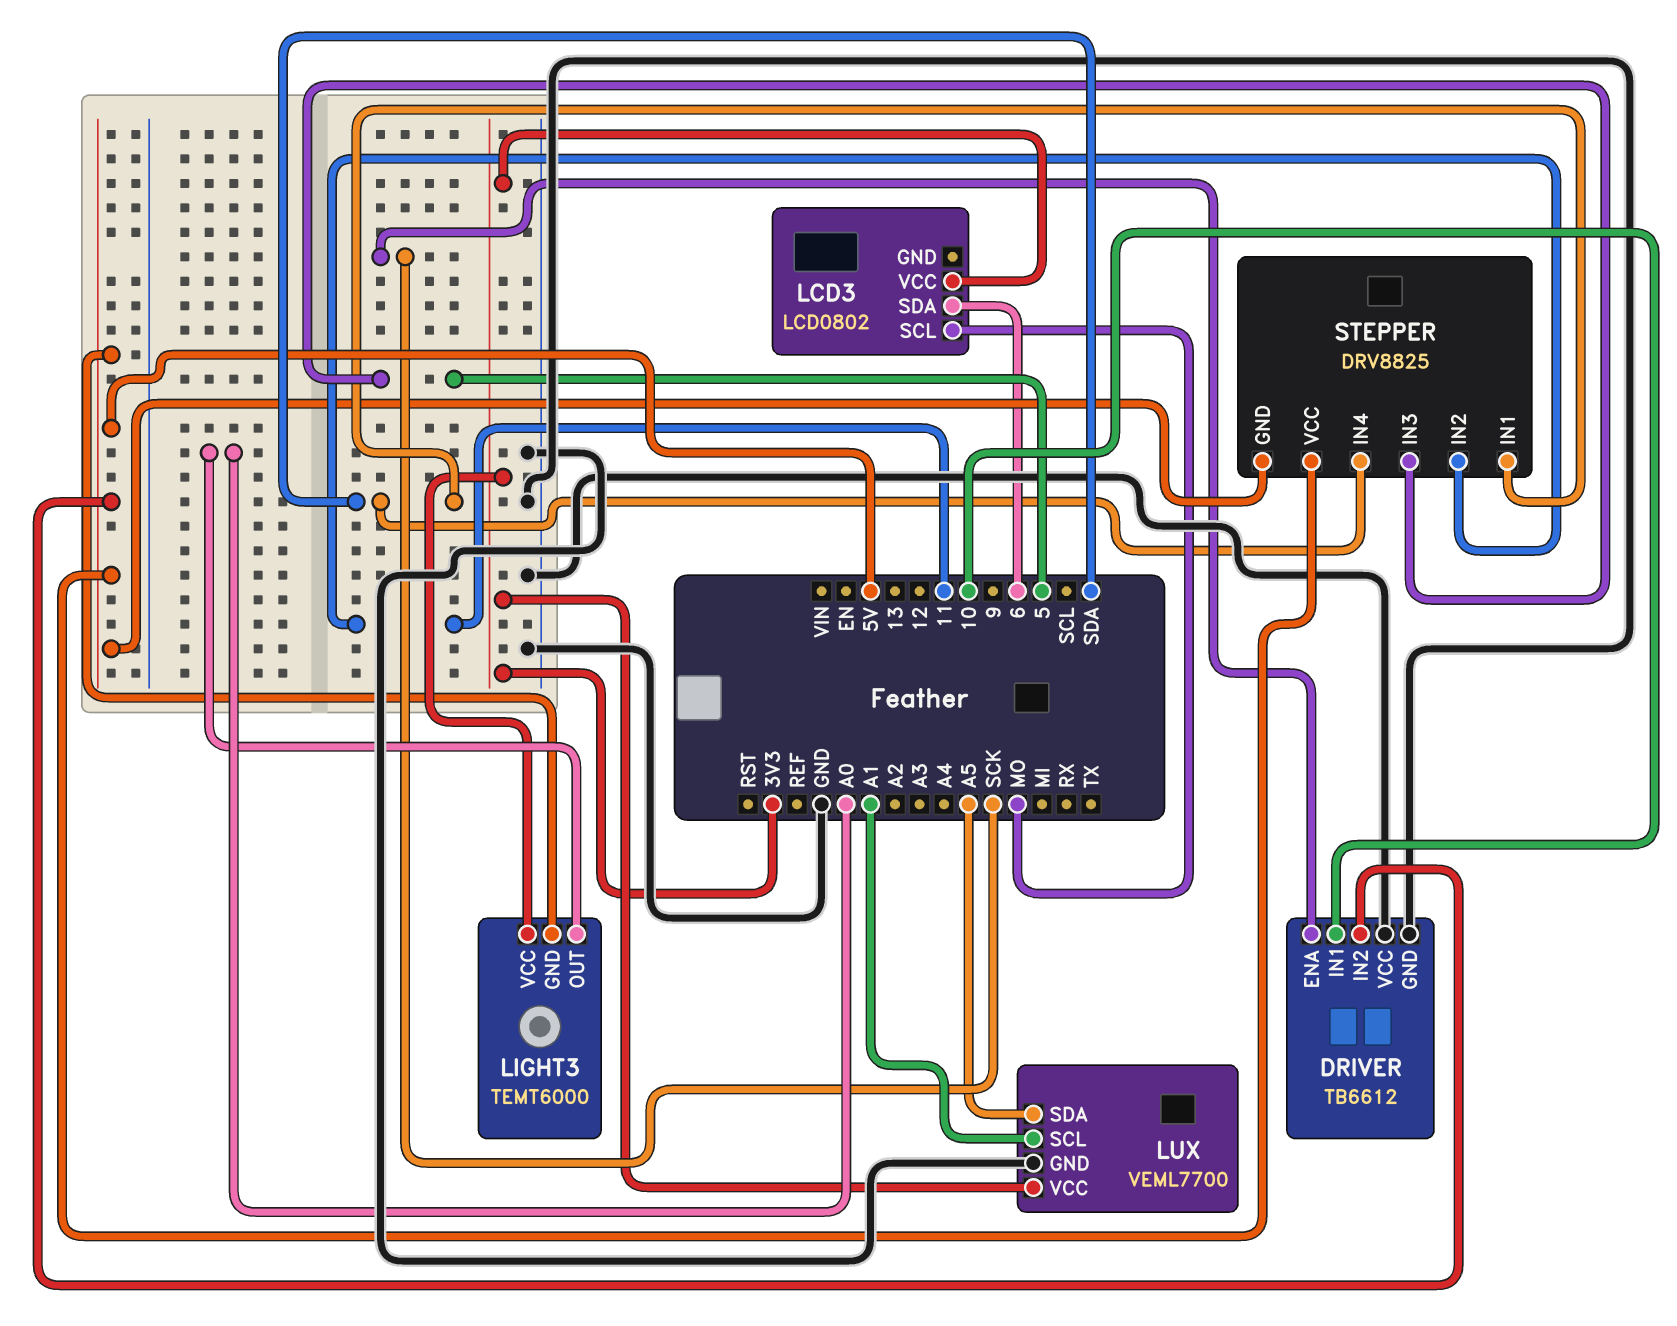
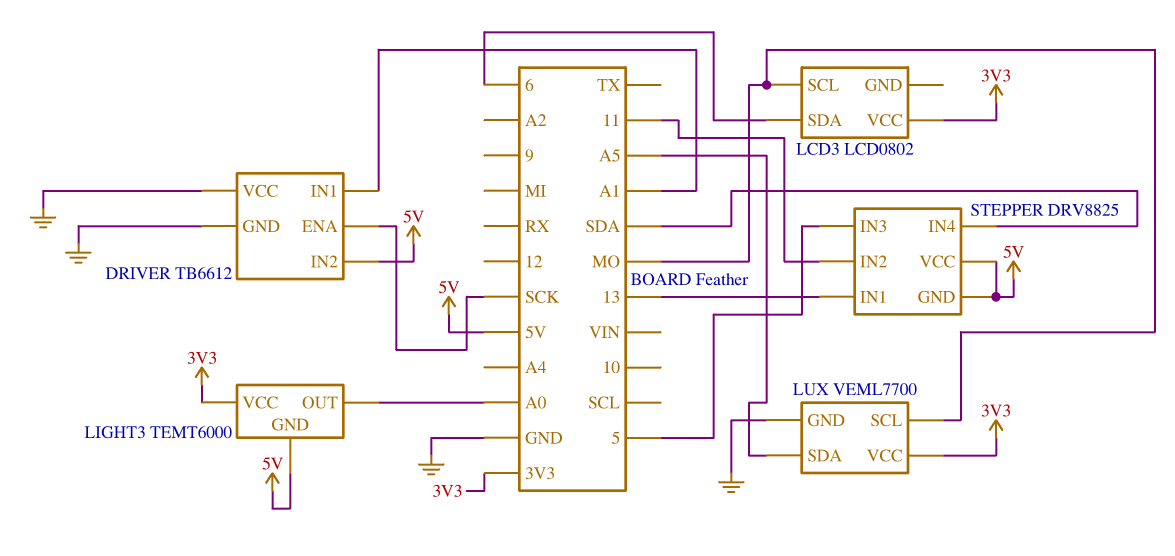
DRIVER pin IN1: 10 -> A1
LUX pin SCL: A1 -> MO
STEPPER pin IN1: SDA -> 13

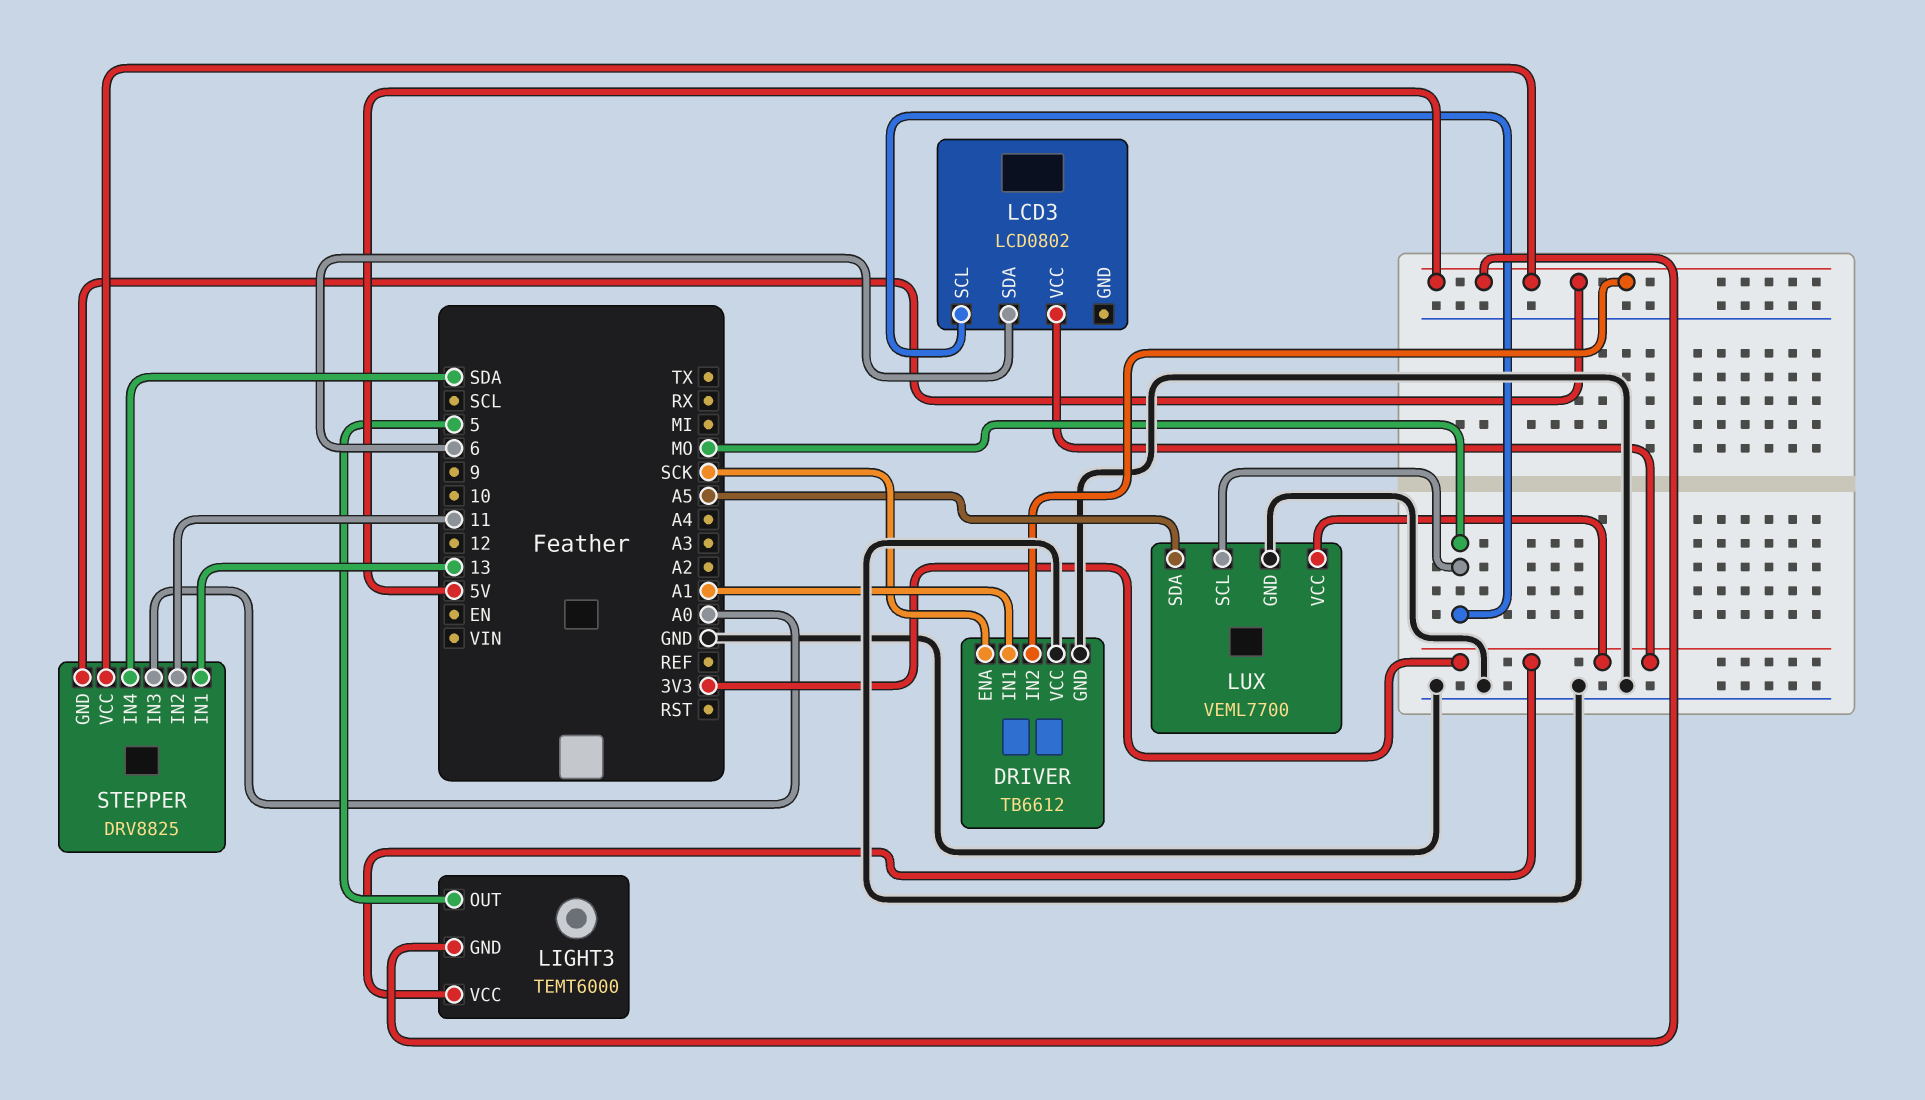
LIGHT3 pin OUT: A0 -> 5
STEPPER pin IN3: 5 -> A0

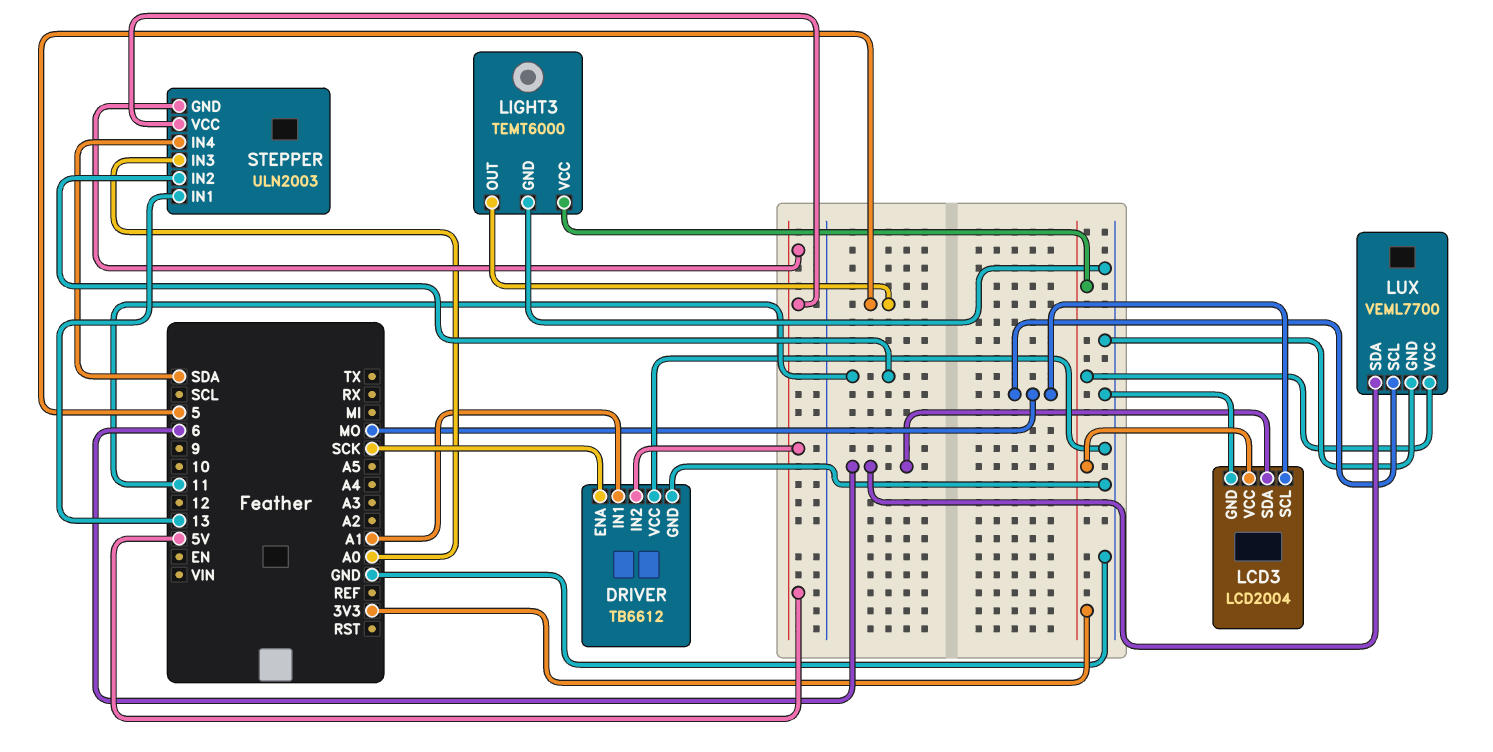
LCD3: LCD0802 -> LCD2004
LCD3 pin GND: none -> GND
LIGHT3 pin GND: 5V -> GND
LUX pin SDA: A5 -> 6
STEPPER: DRV8825 -> ULN2003

